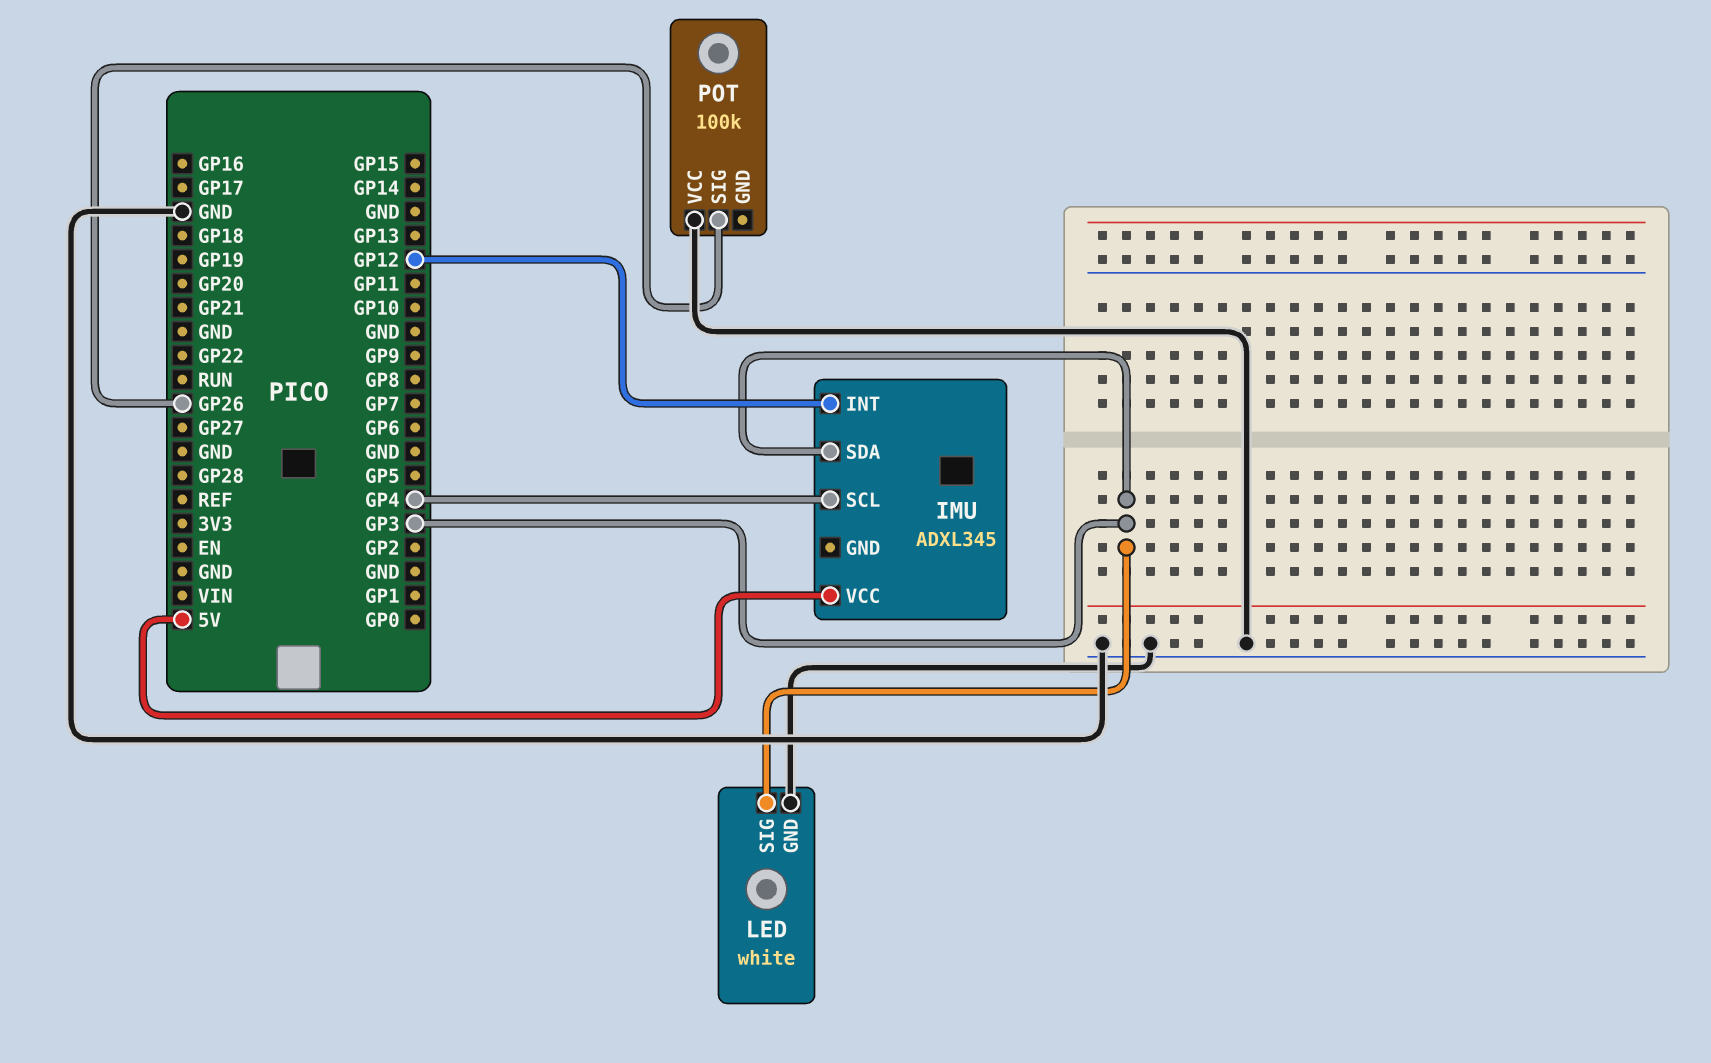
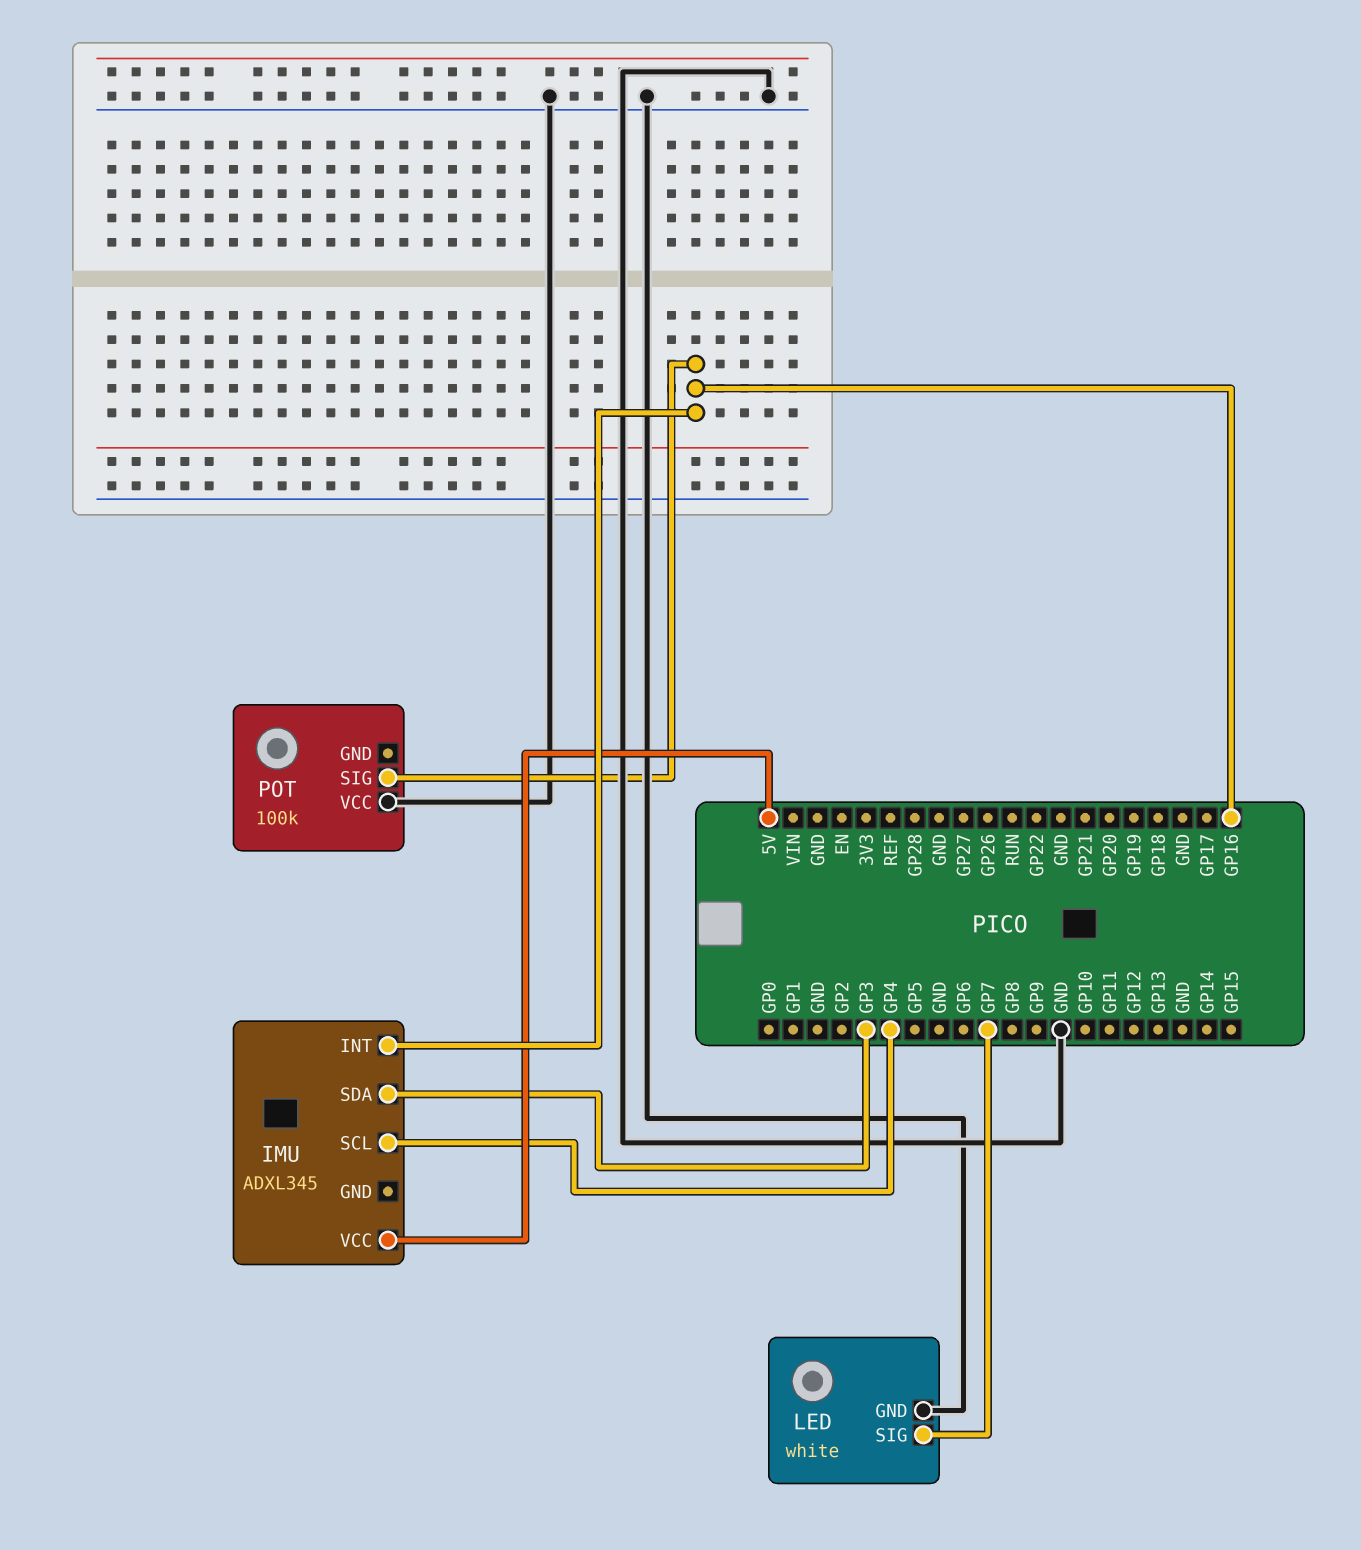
IMU pin INT: GP12 -> GP16
LED pin SIG: GP3 -> GP7
POT pin SIG: GP26 -> GP16

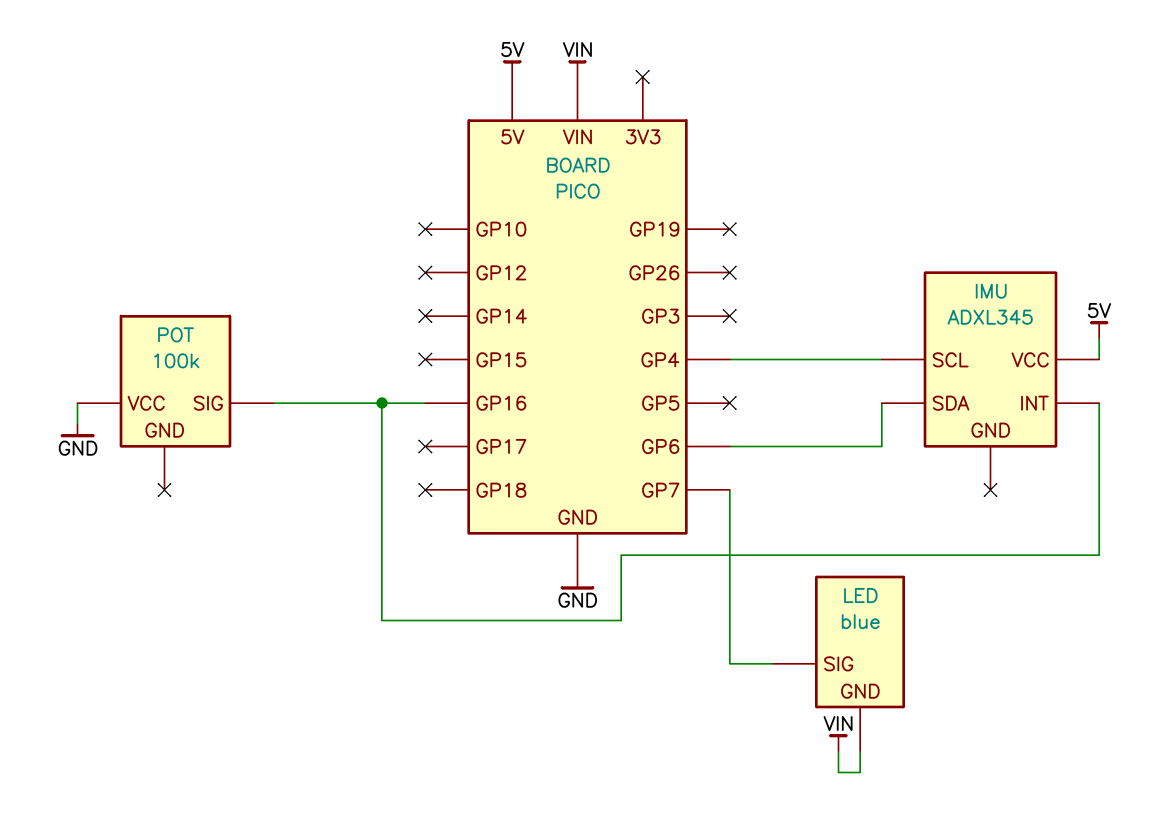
IMU pin SDA: GP3 -> GP6
LED: white -> blue
LED pin GND: GND -> VIN

